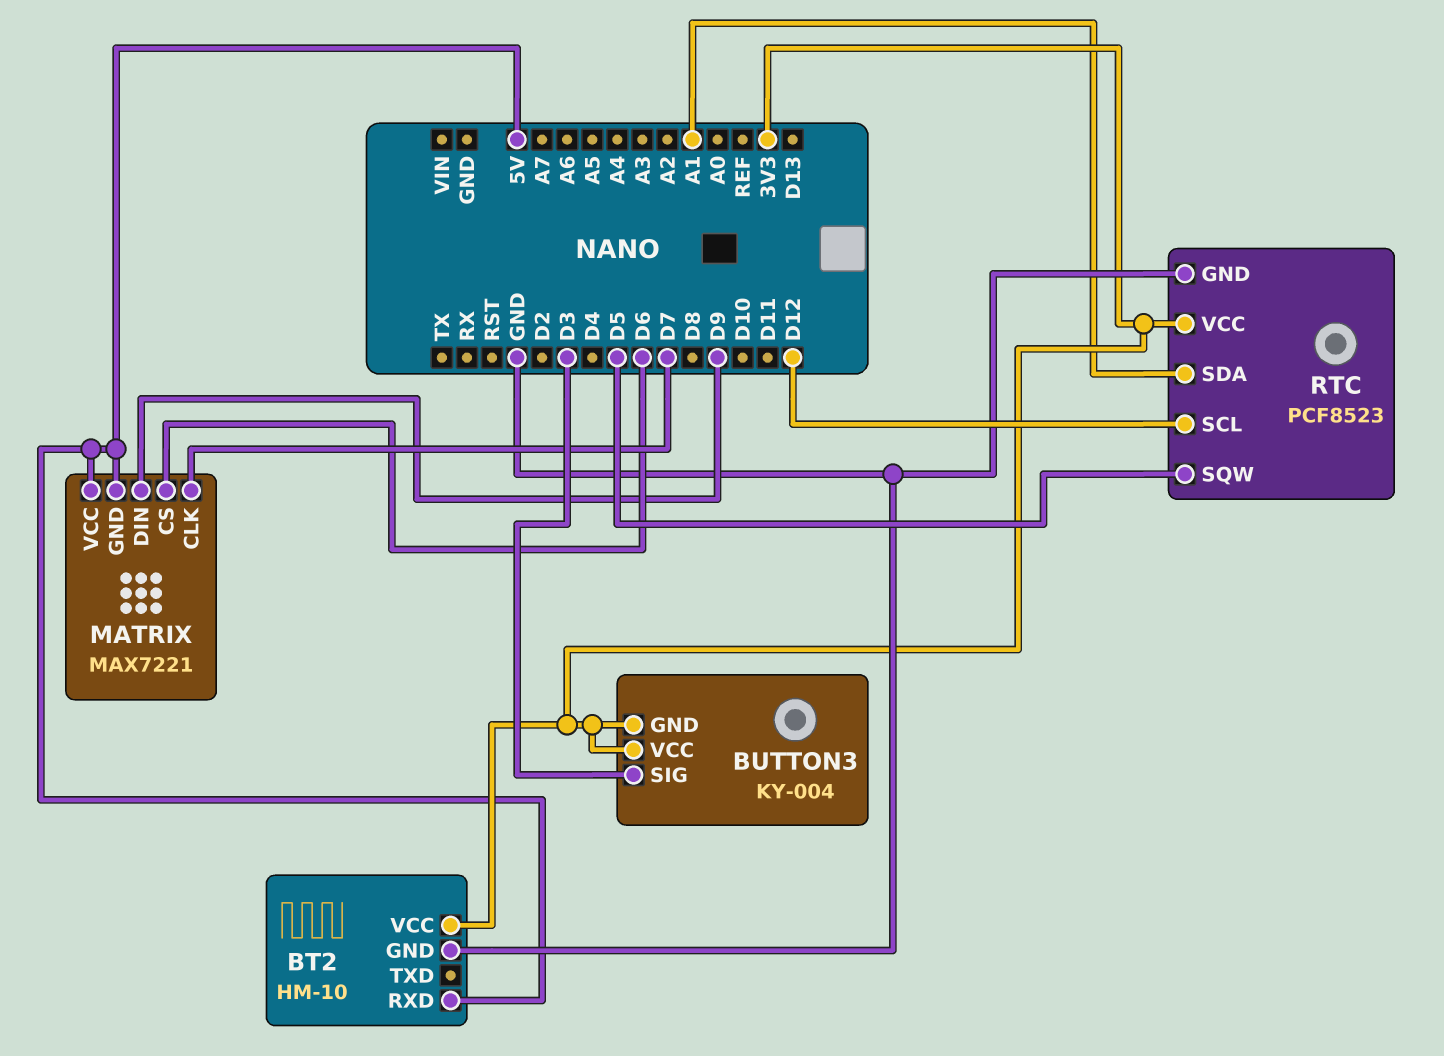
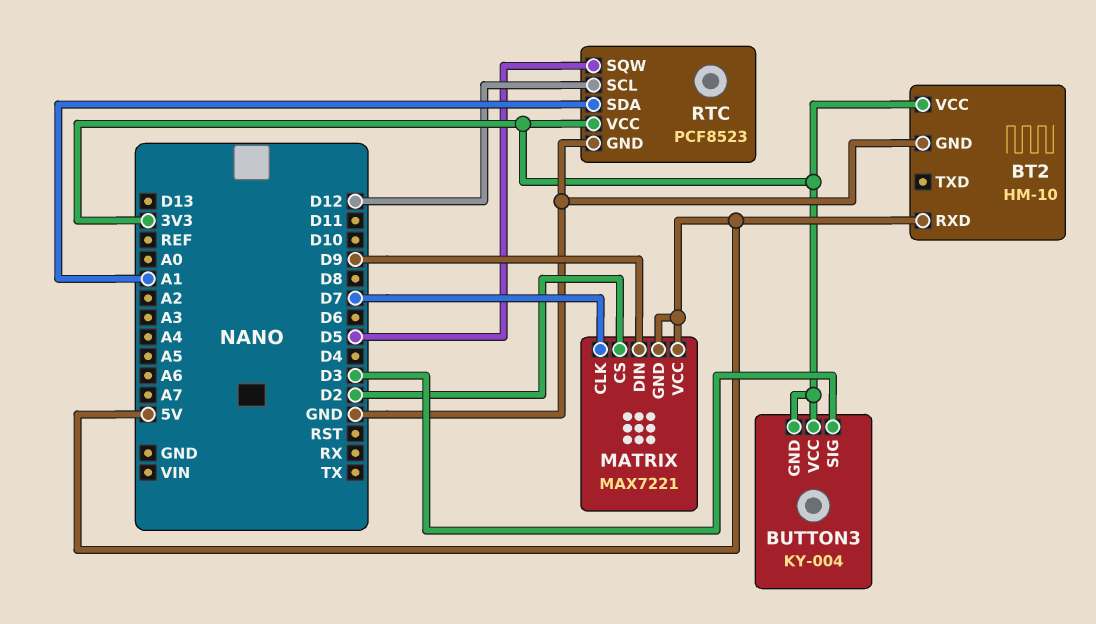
MATRIX pin CS: D6 -> D2

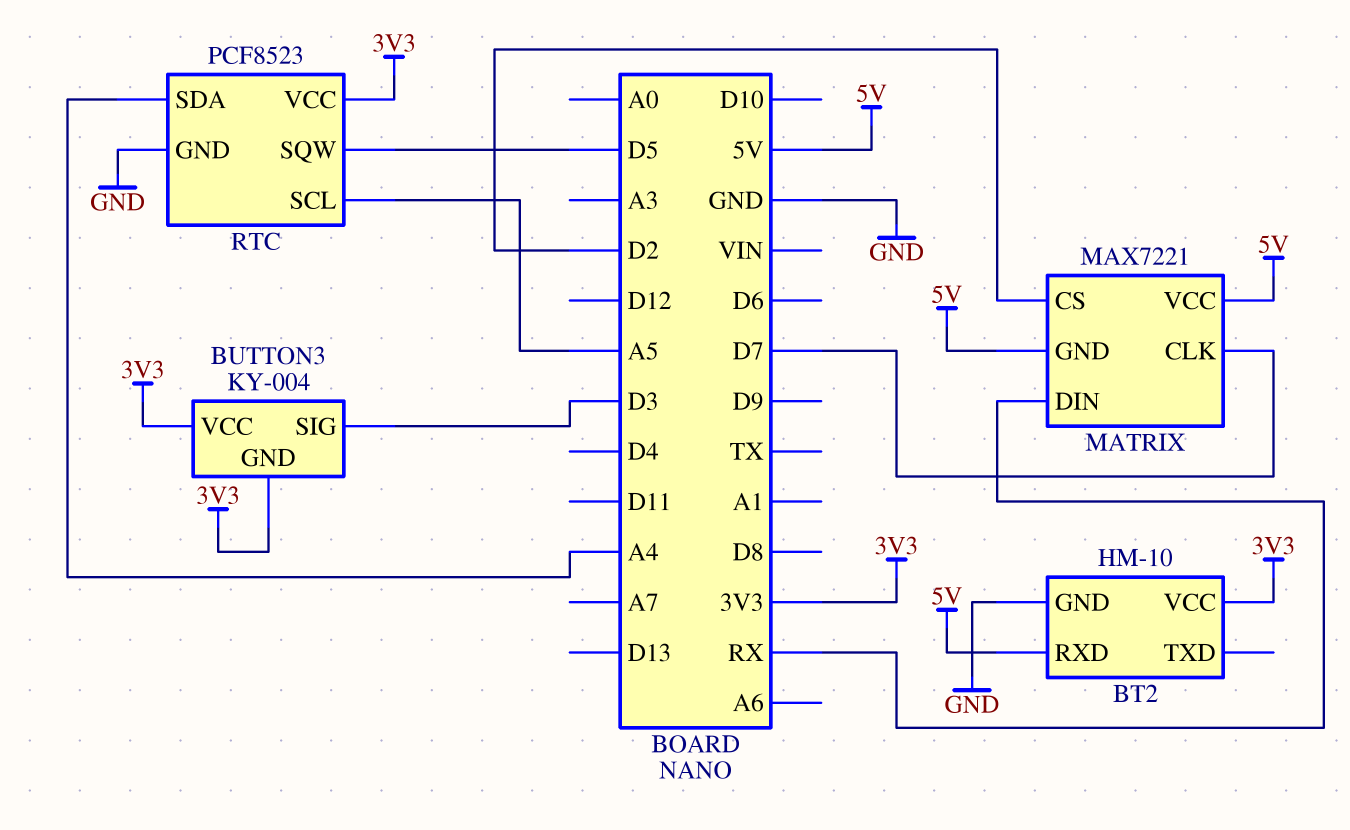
MATRIX pin DIN: D9 -> RX
RTC pin SCL: D12 -> A5
RTC pin SDA: A1 -> A4

